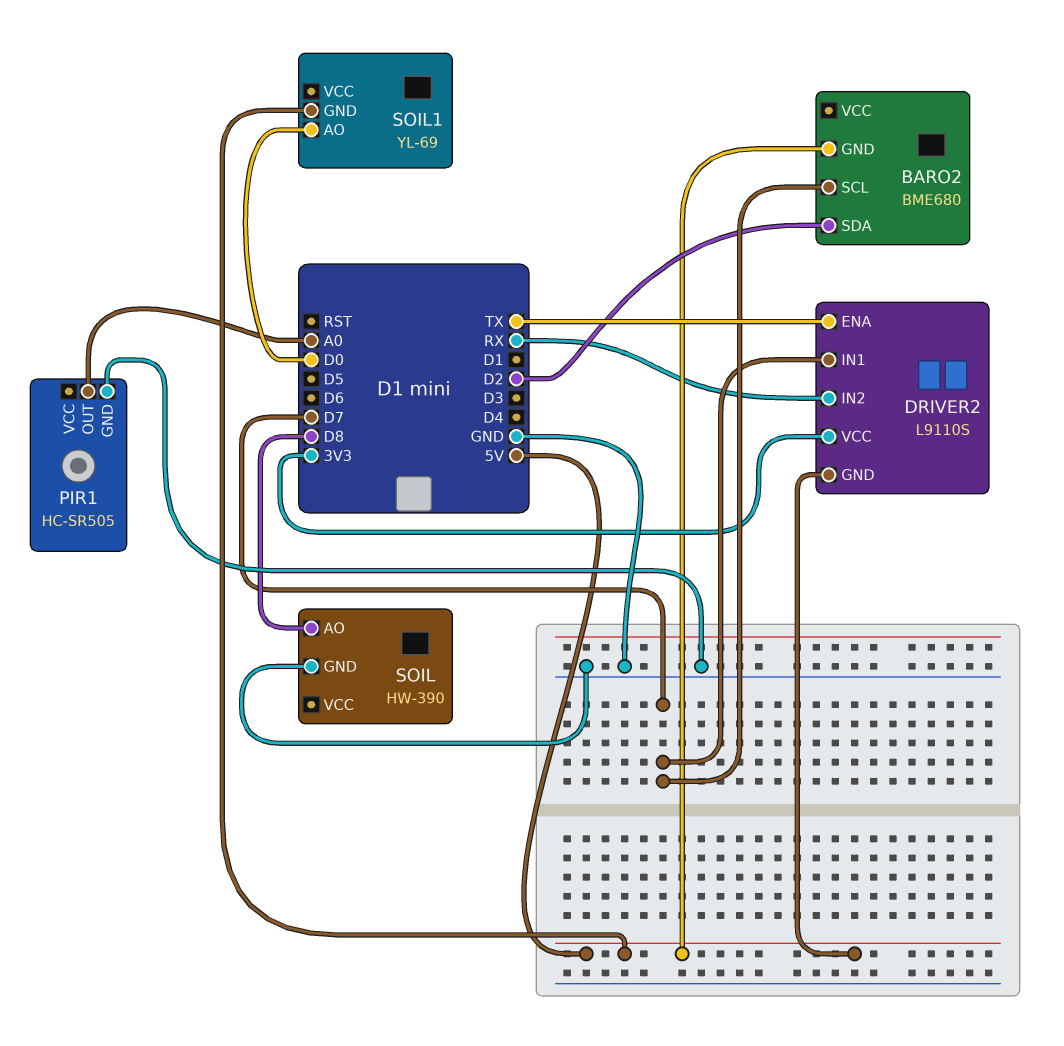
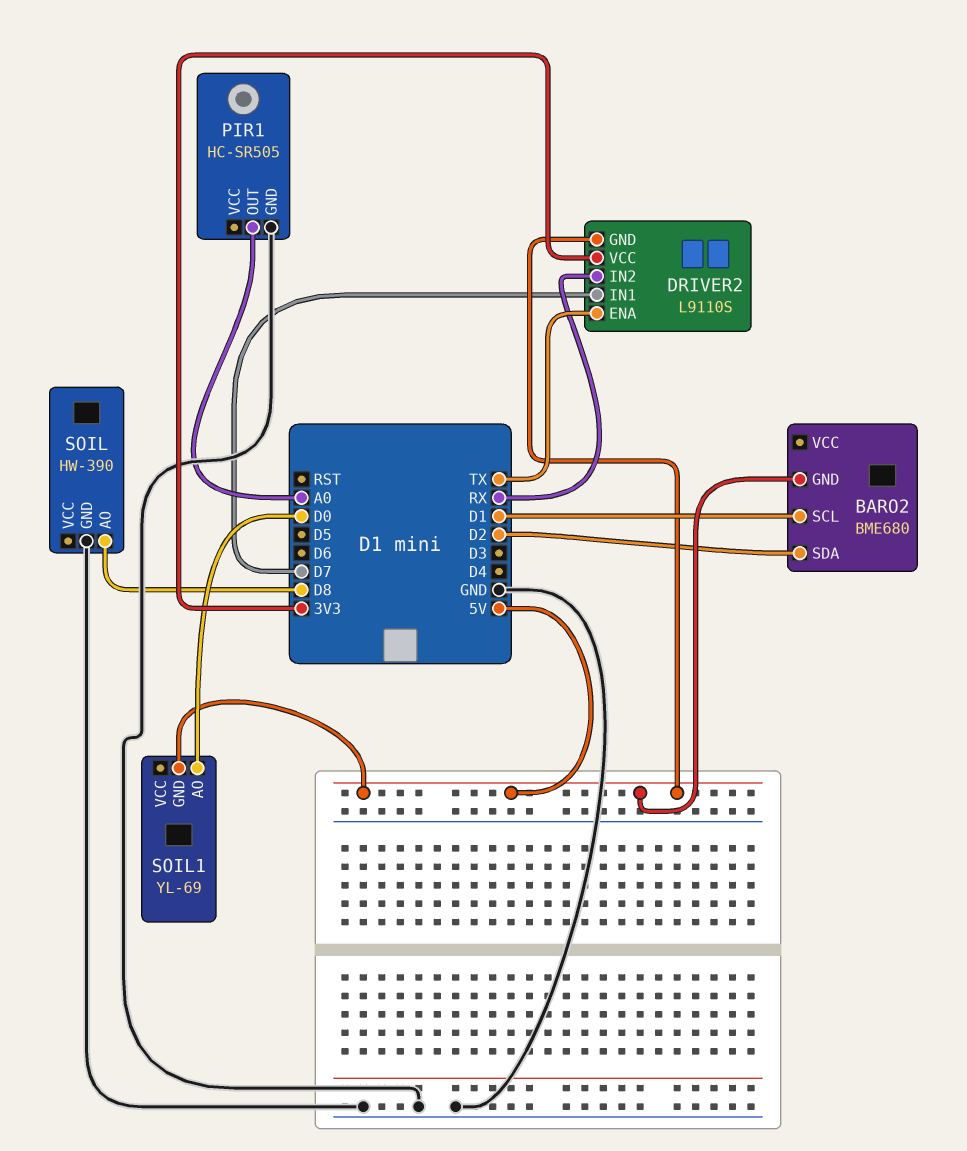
BARO2 pin SCL: D7 -> D1

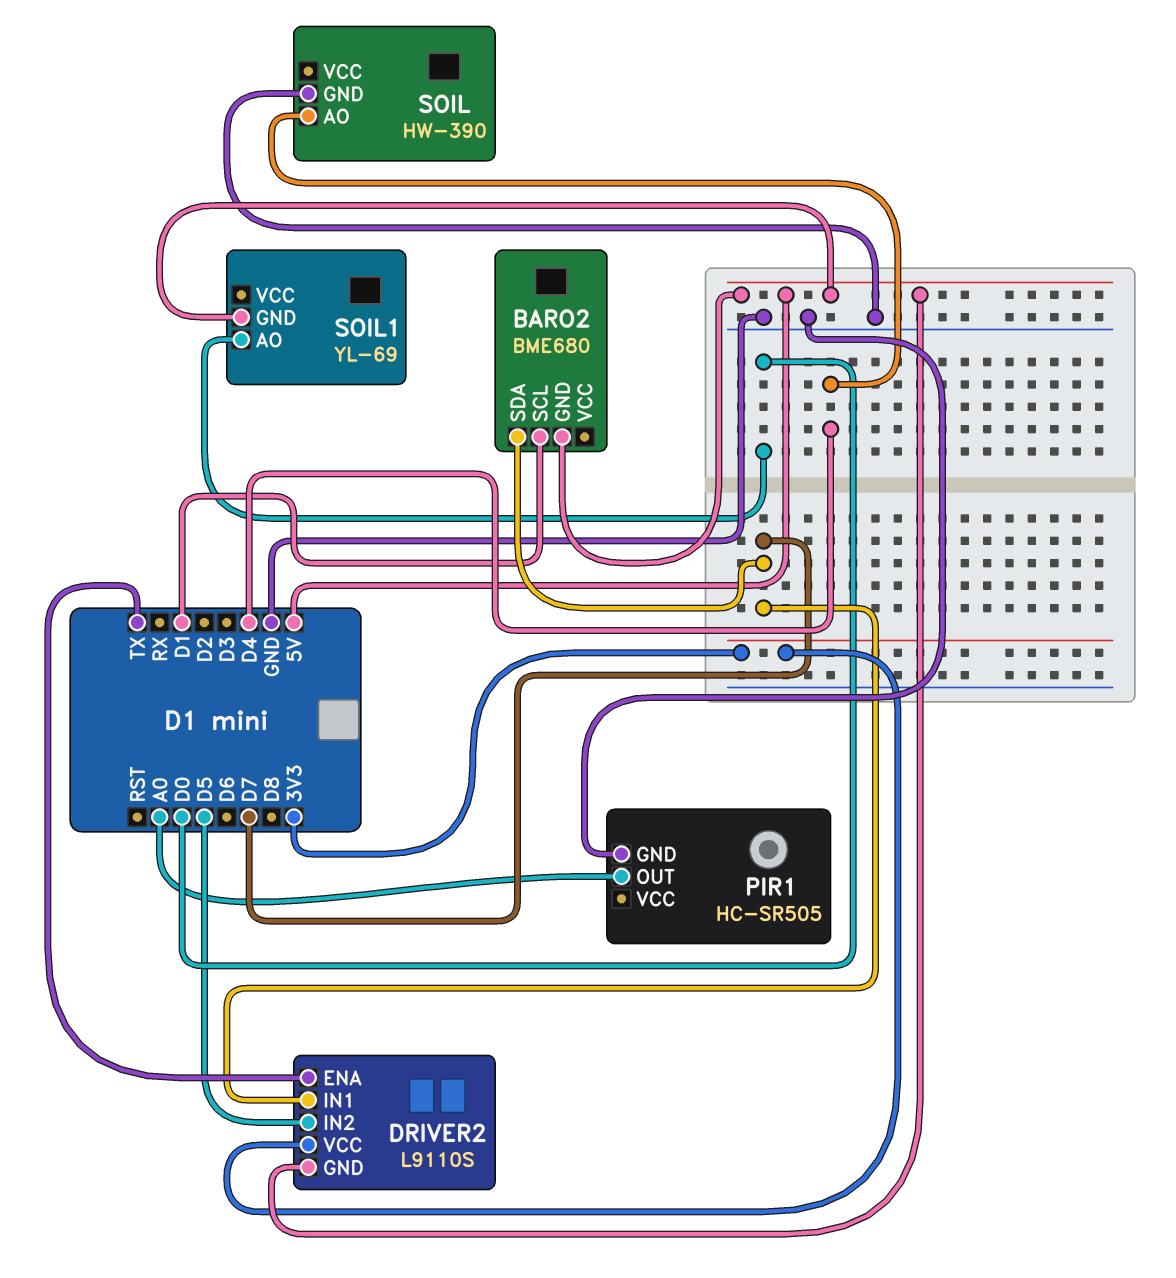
BARO2 pin SDA: D2 -> D7
DRIVER2 pin IN2: RX -> D5
SOIL pin AO: D8 -> D4

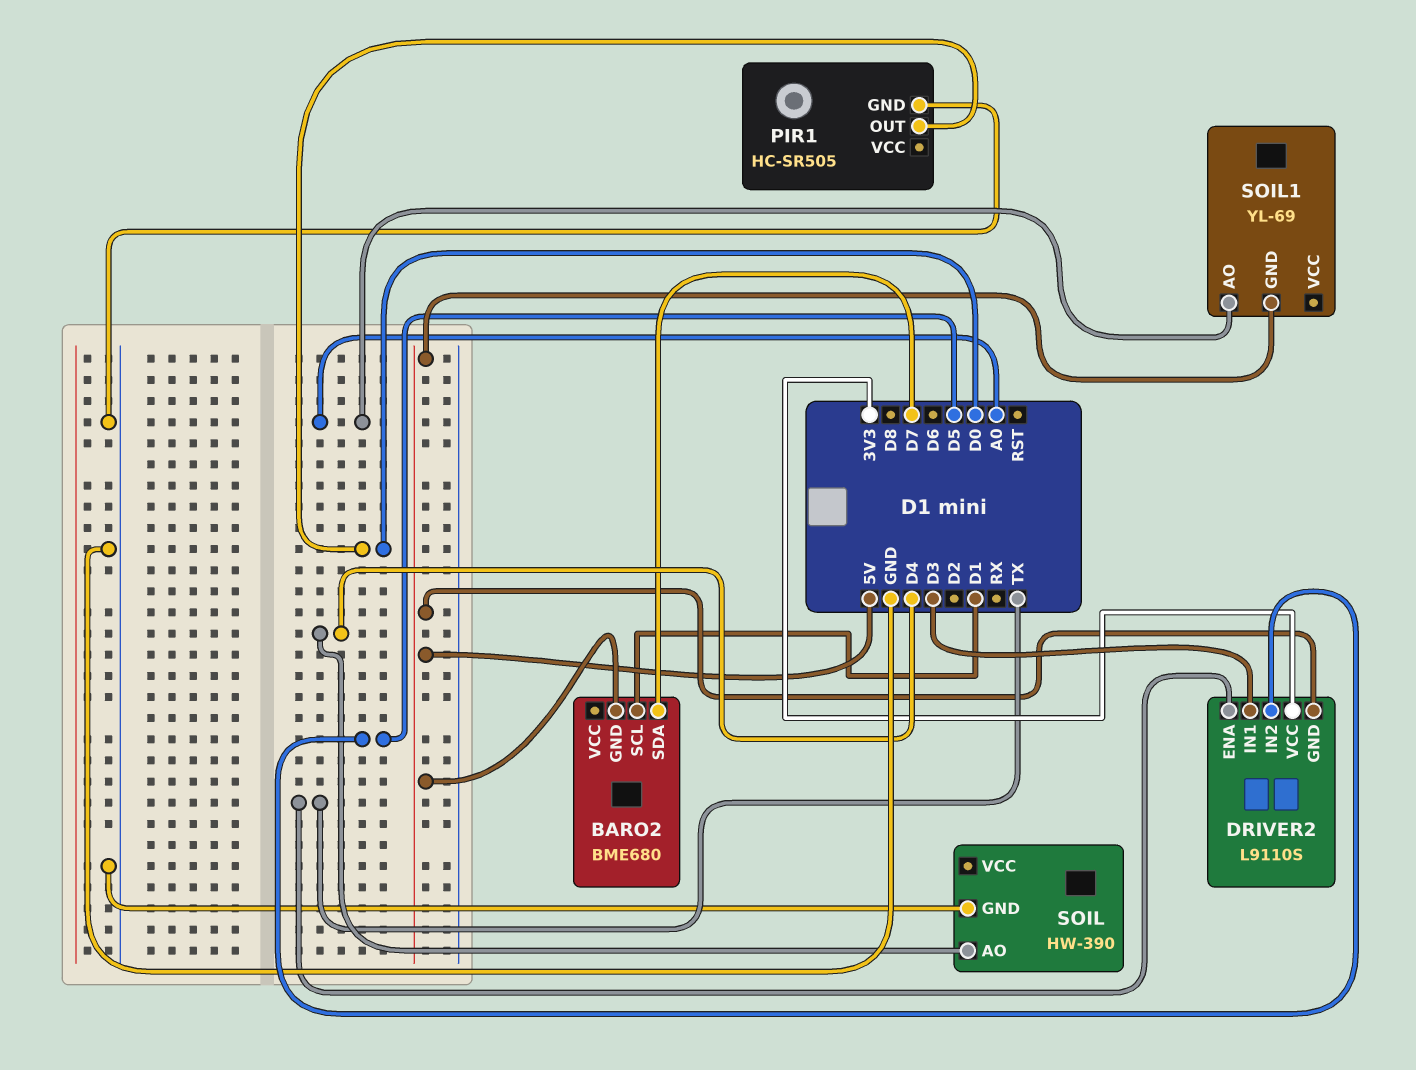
DRIVER2 pin IN1: D7 -> D3
PIR1 pin OUT: A0 -> D0
SOIL1 pin AO: D0 -> A0

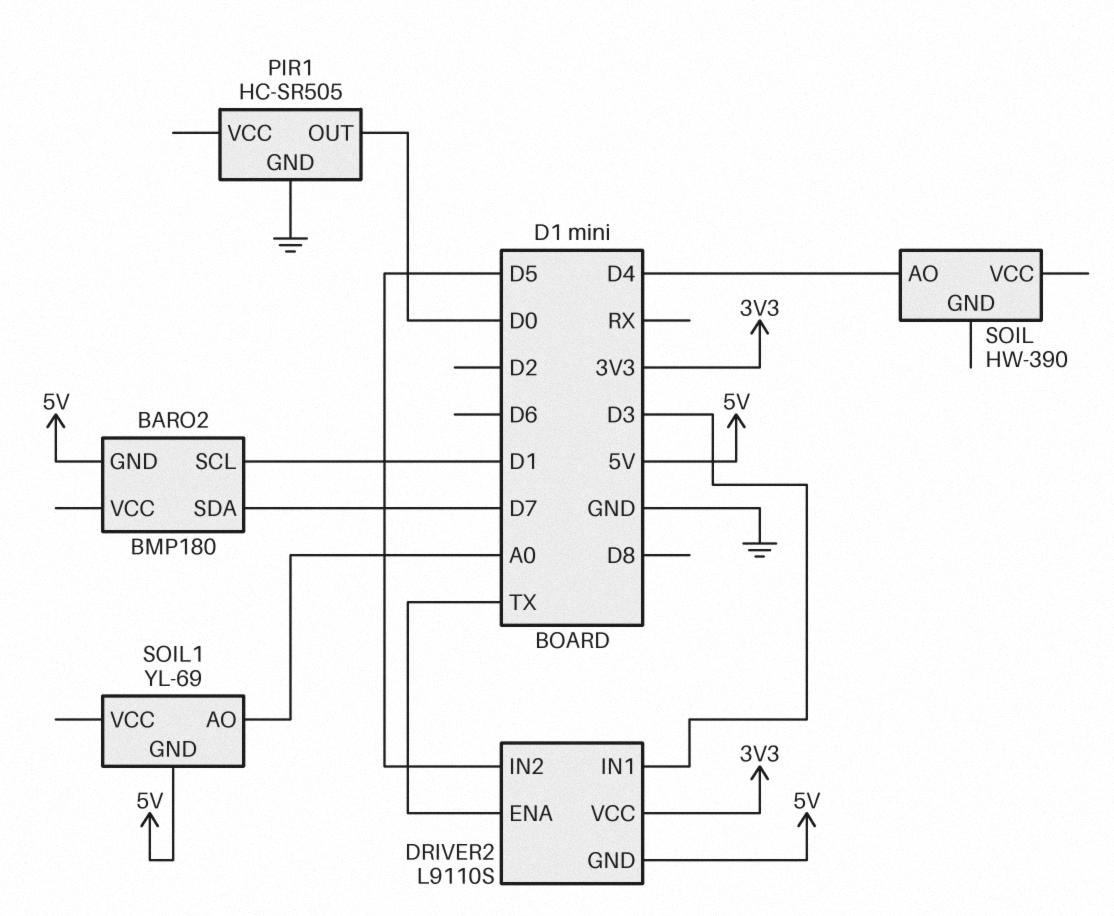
BARO2: BME680 -> BMP180
SOIL pin GND: GND -> none

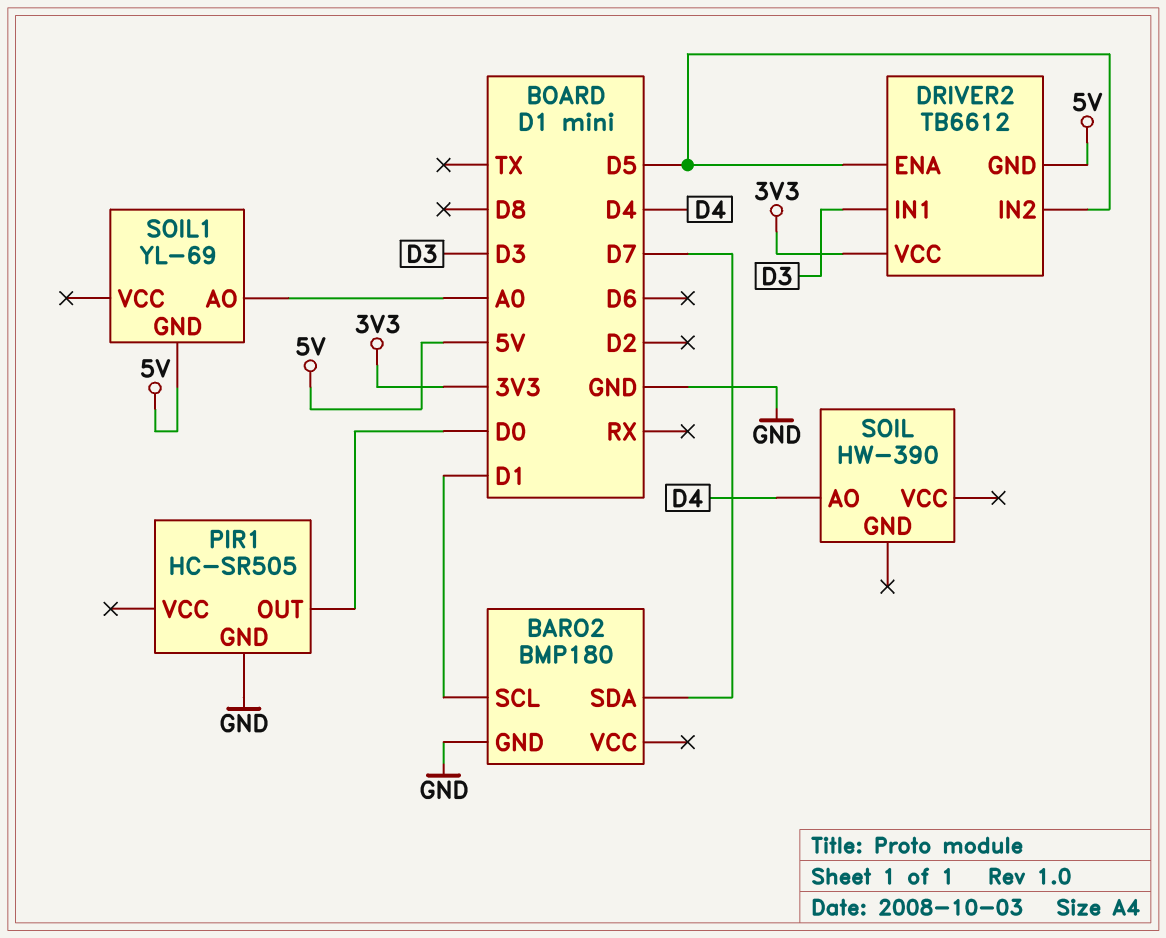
BARO2 pin GND: 5V -> GND
DRIVER2: L9110S -> TB6612
DRIVER2 pin ENA: TX -> D5

